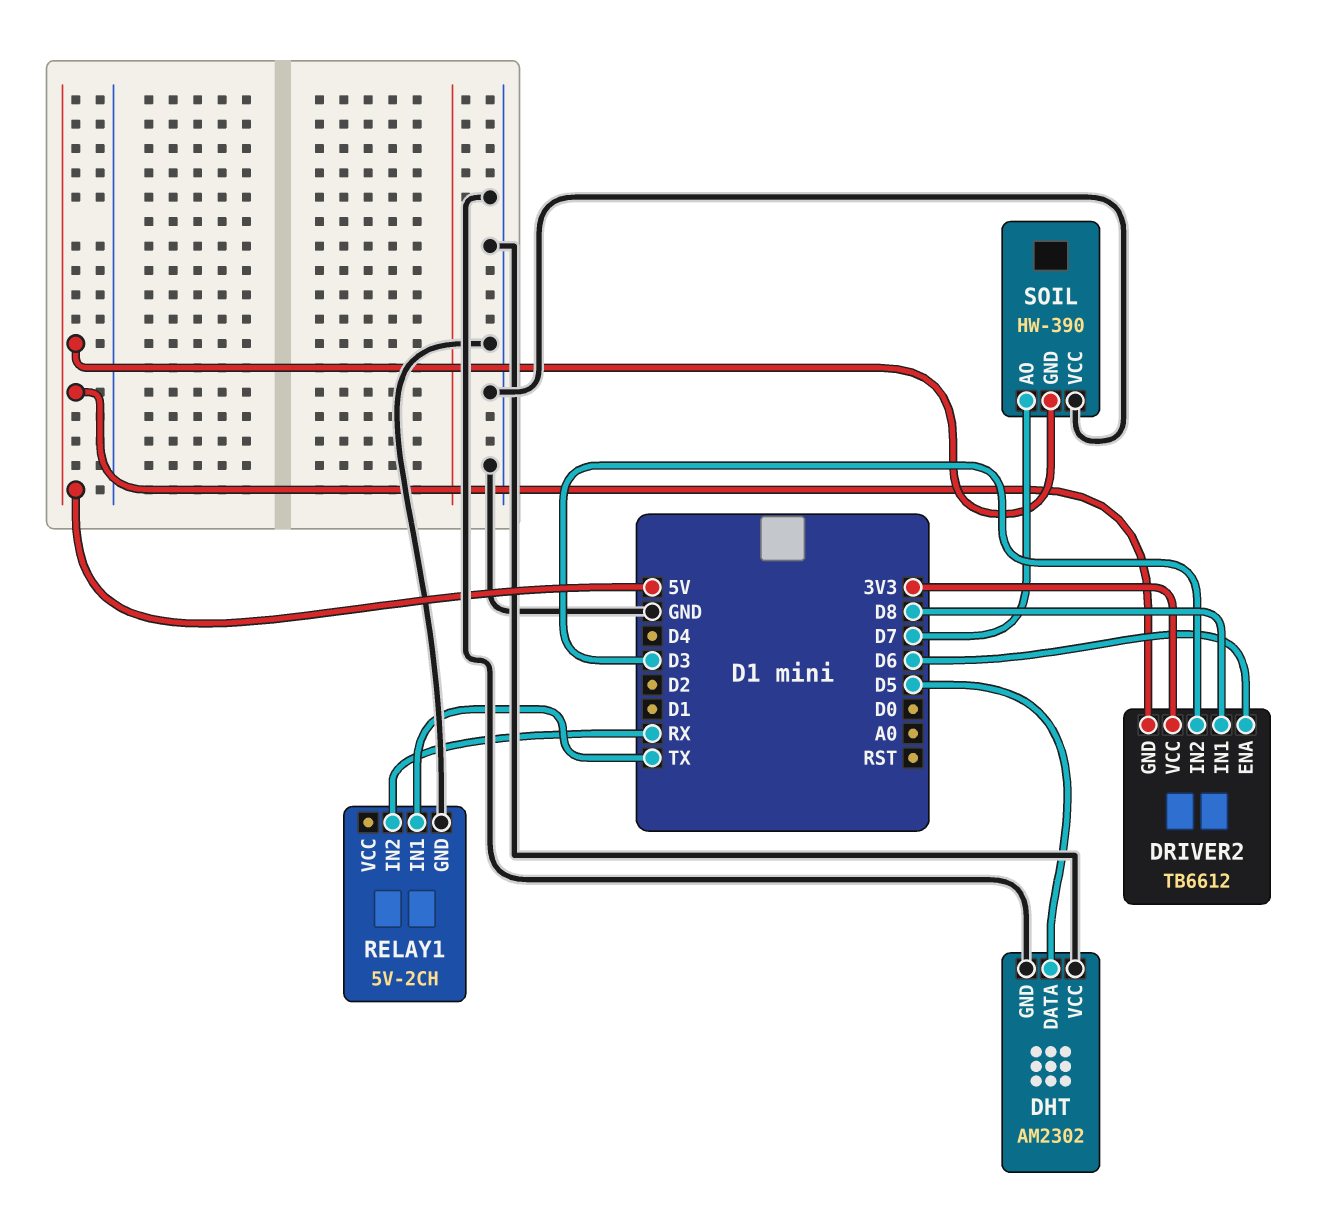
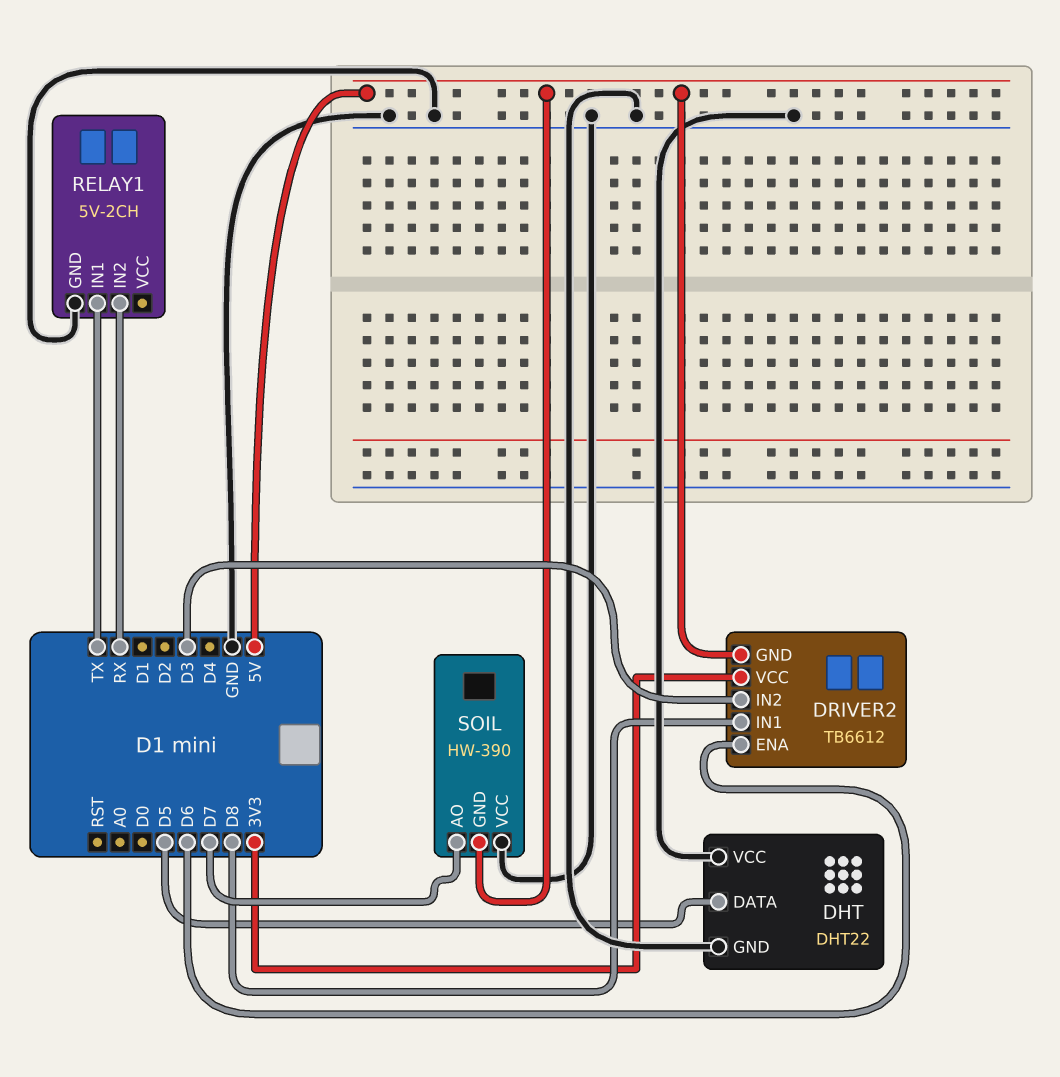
DHT: AM2302 -> DHT22

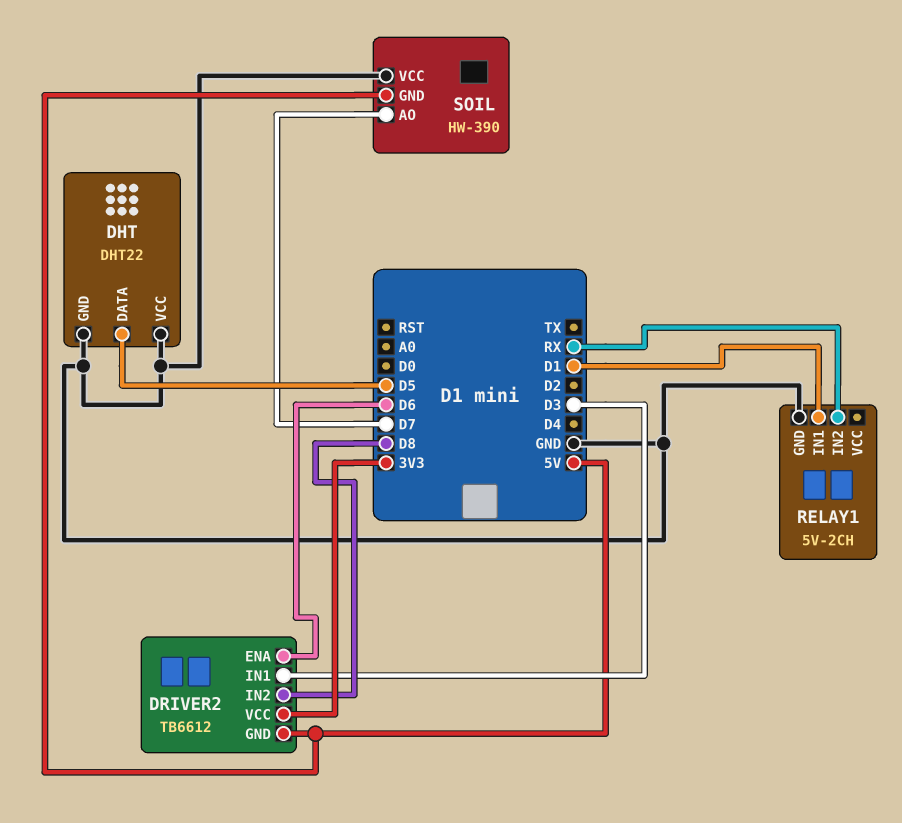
DRIVER2 pin IN1: D8 -> D3
DRIVER2 pin IN2: D3 -> D8
RELAY1 pin IN1: TX -> D1

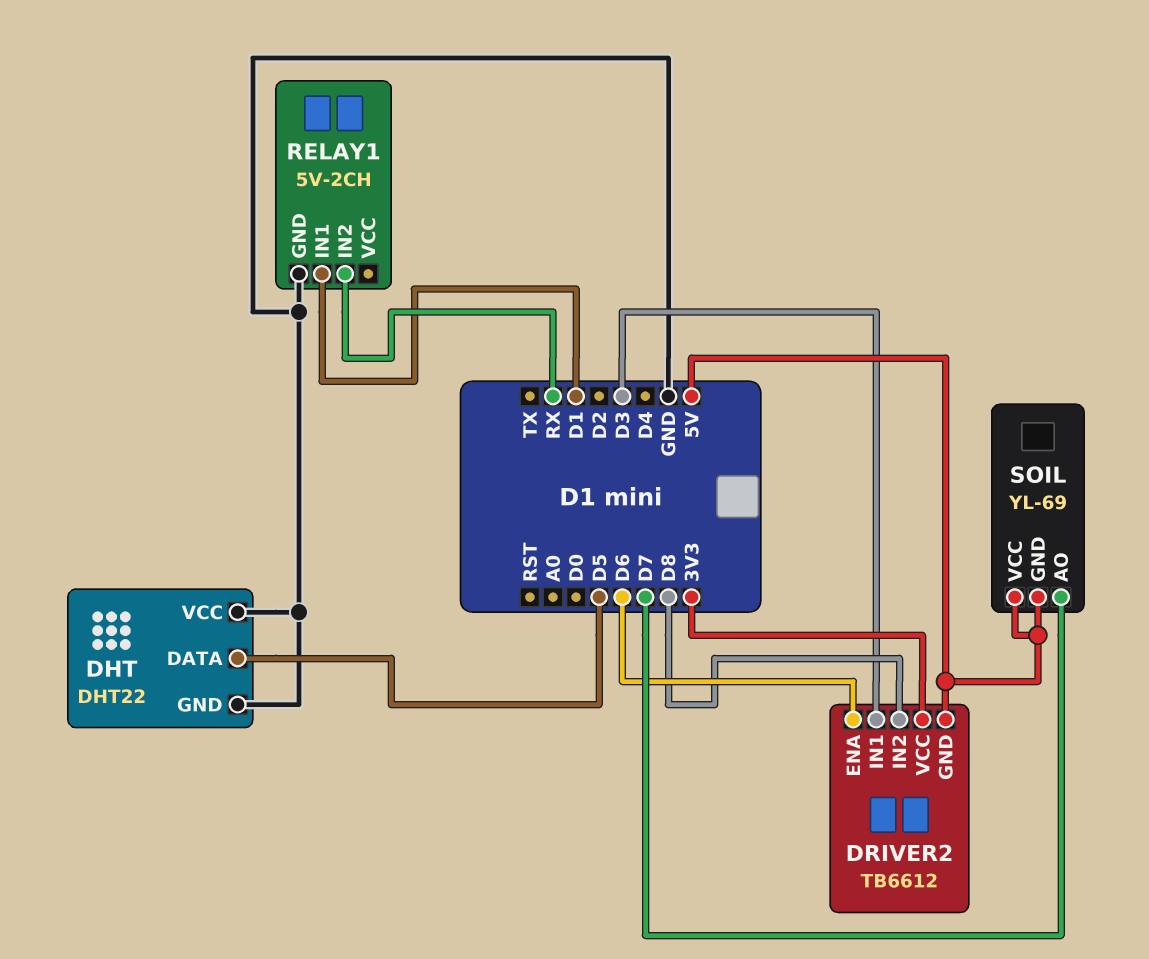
SOIL: HW-390 -> YL-69
SOIL pin VCC: GND -> 5V

